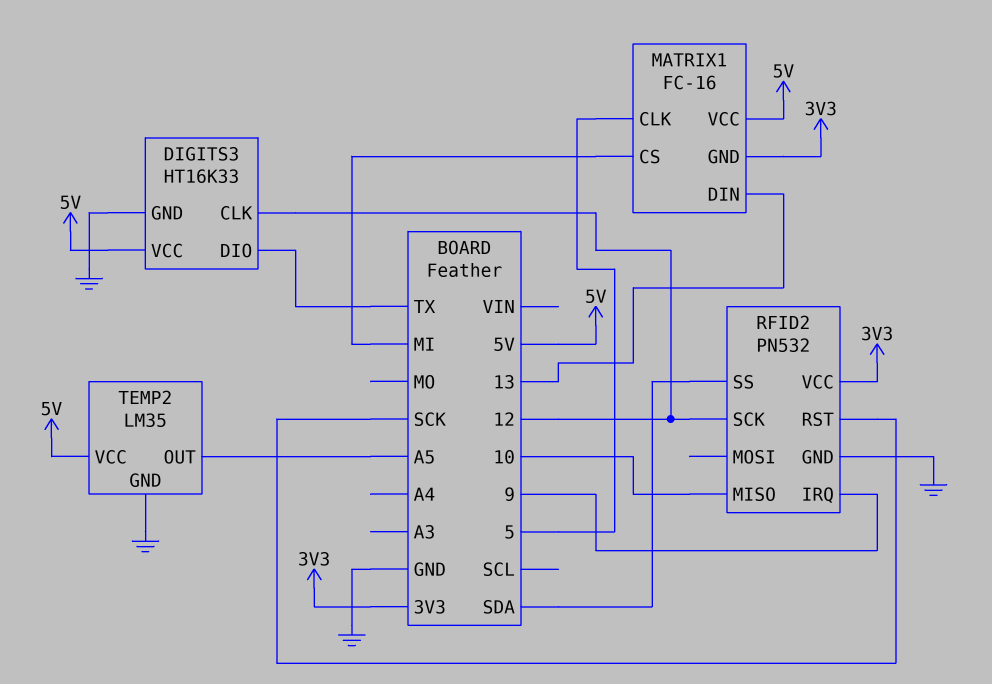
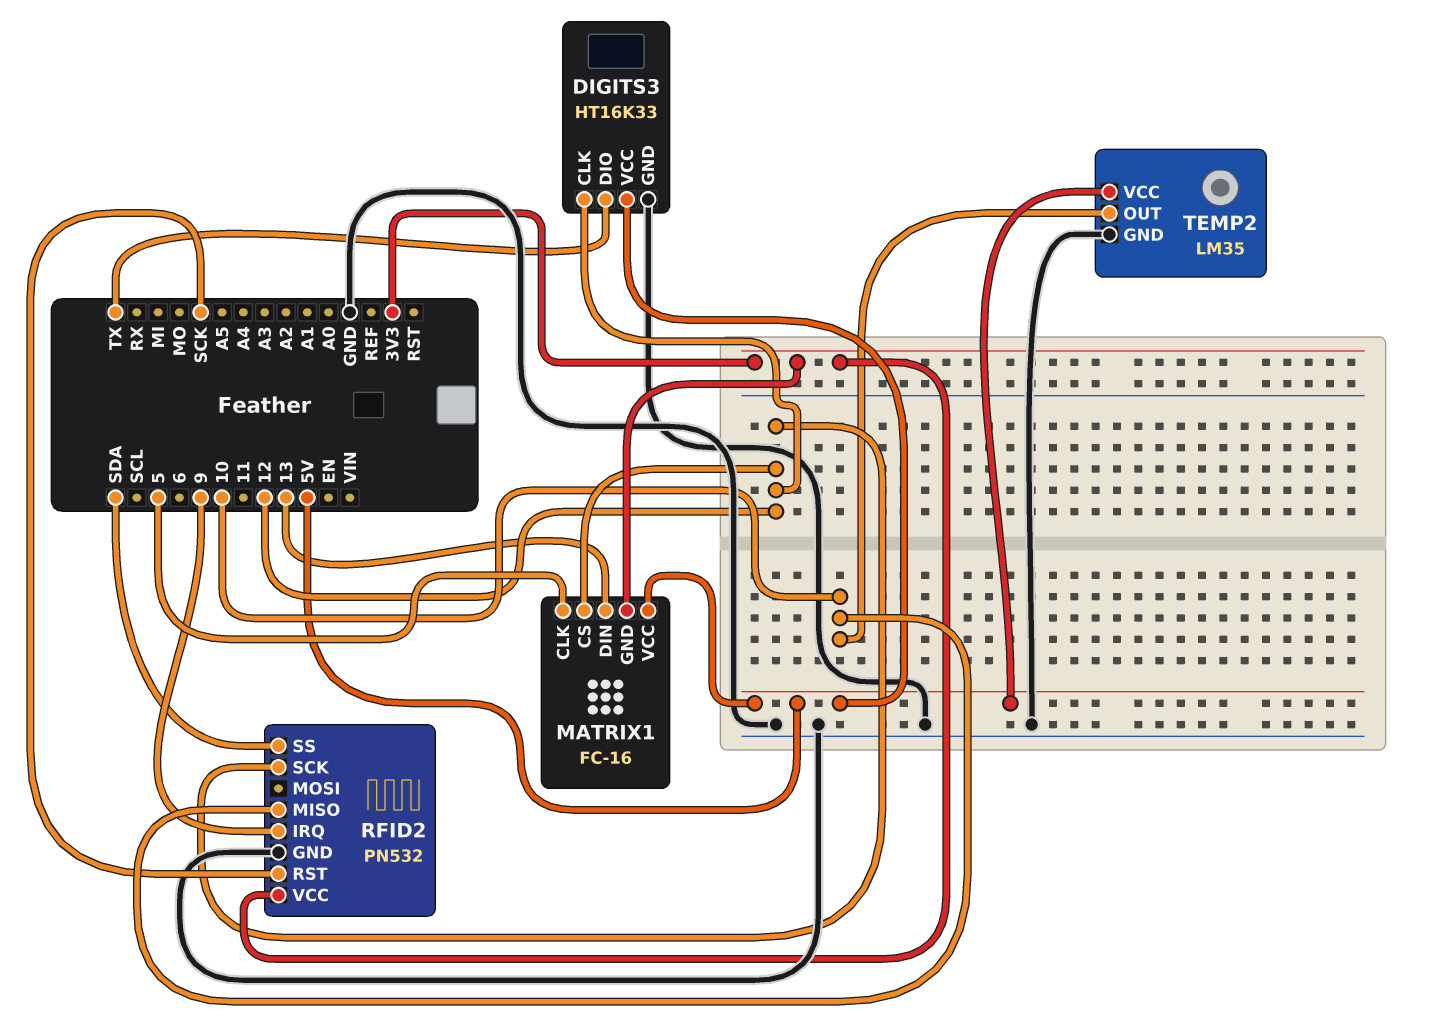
MATRIX1 pin CS: MI -> 12
TEMP2 pin OUT: A5 -> 10

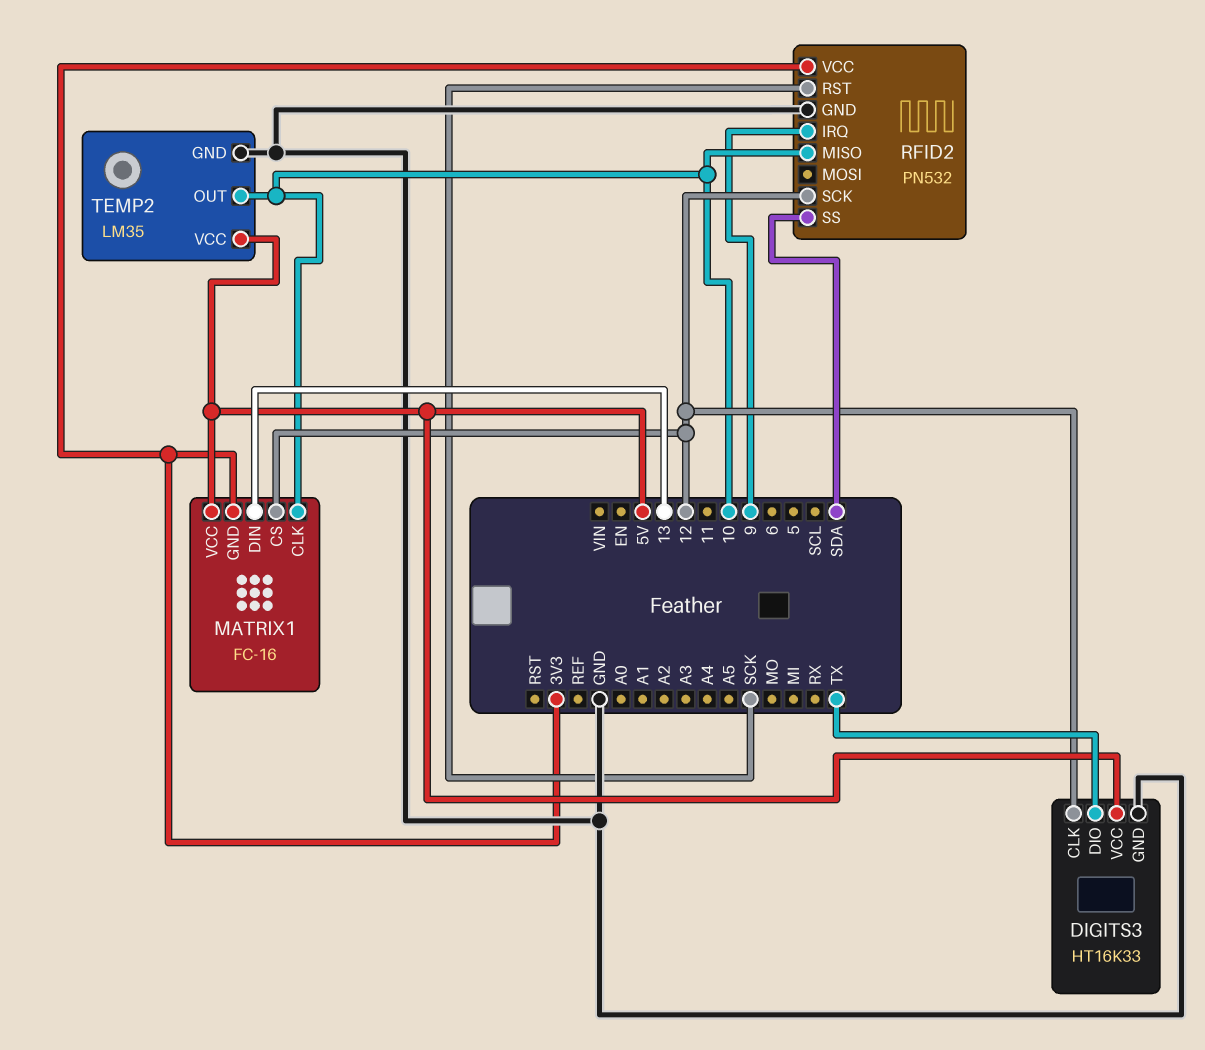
MATRIX1 pin CLK: 5 -> 10

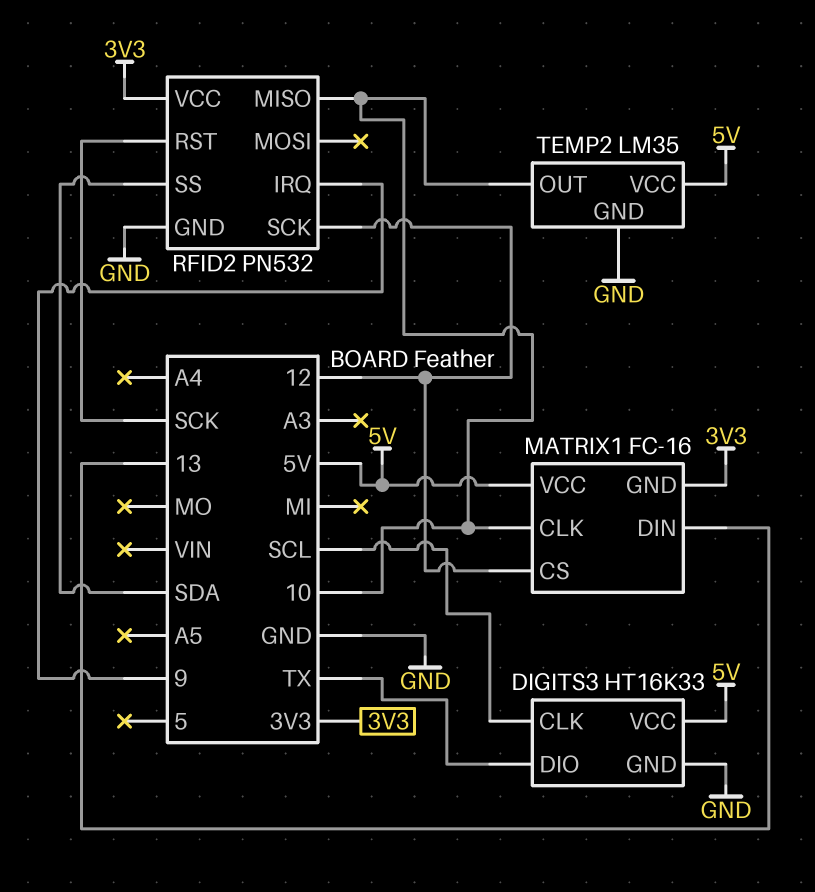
DIGITS3 pin CLK: 12 -> SCL

